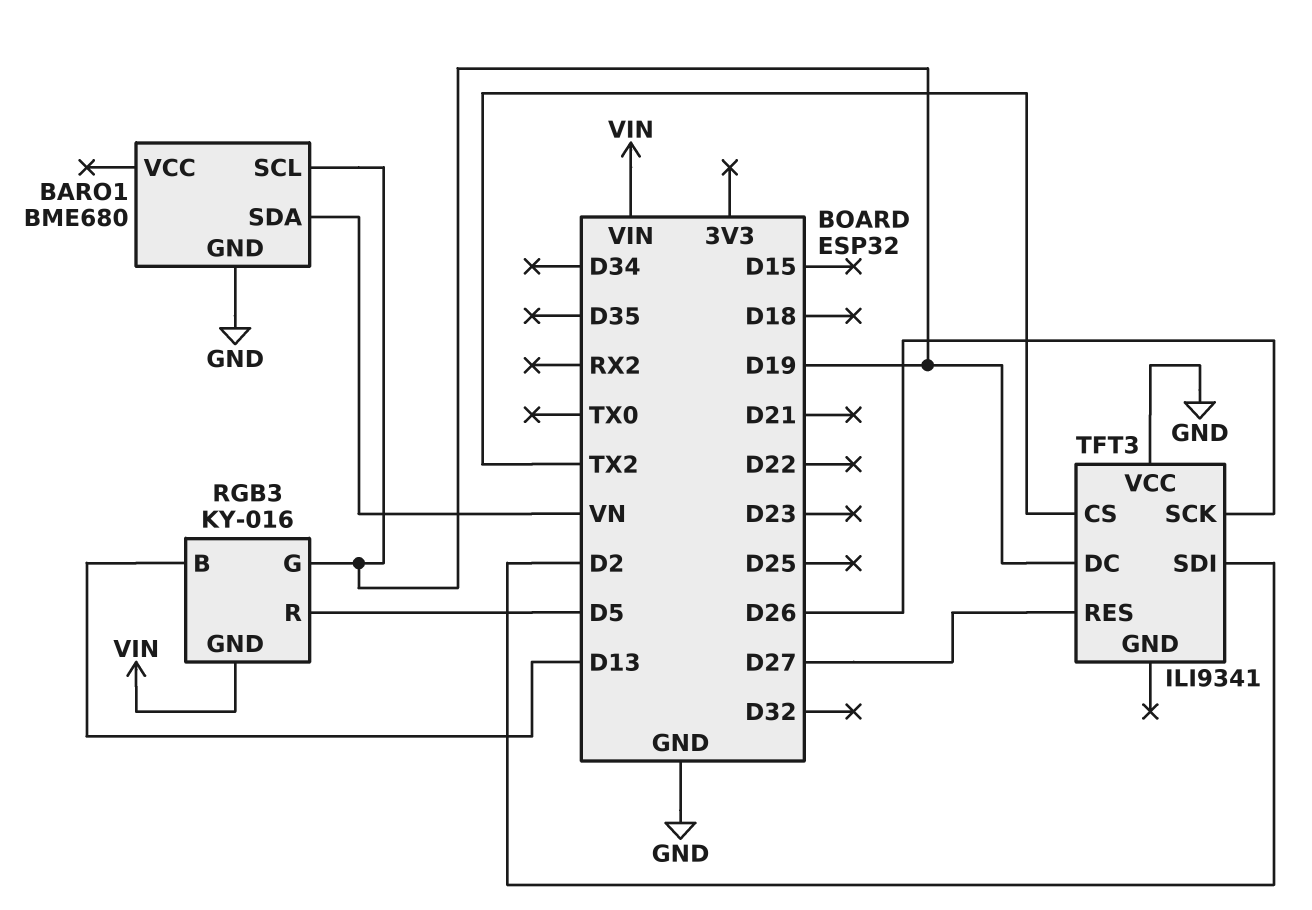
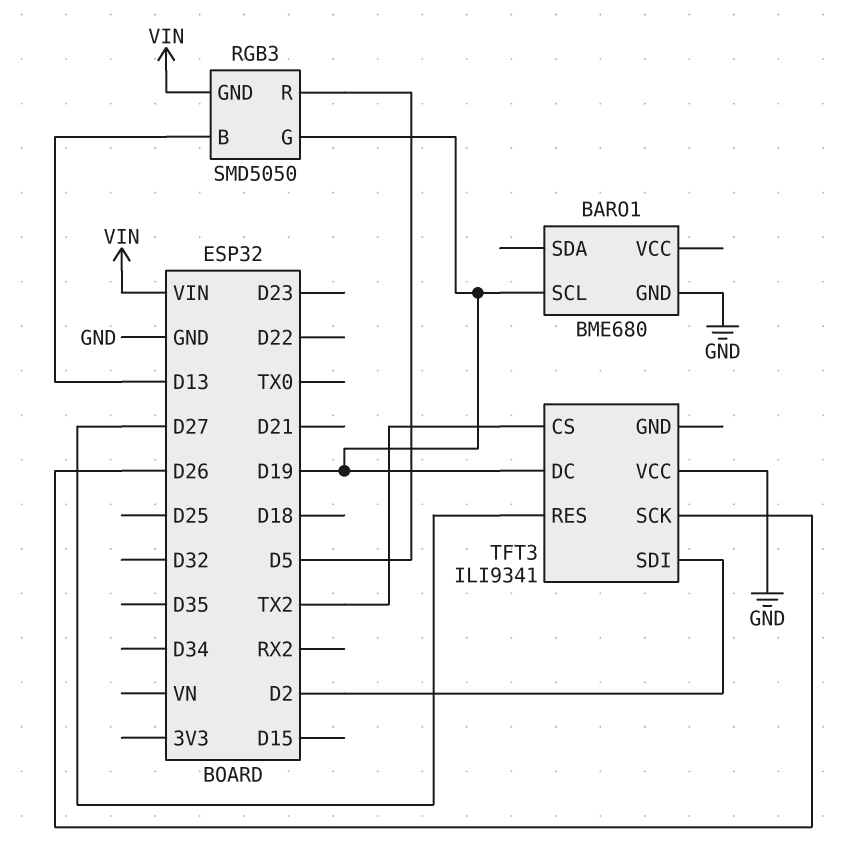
BARO1 pin SDA: VN -> none
RGB3: KY-016 -> SMD5050

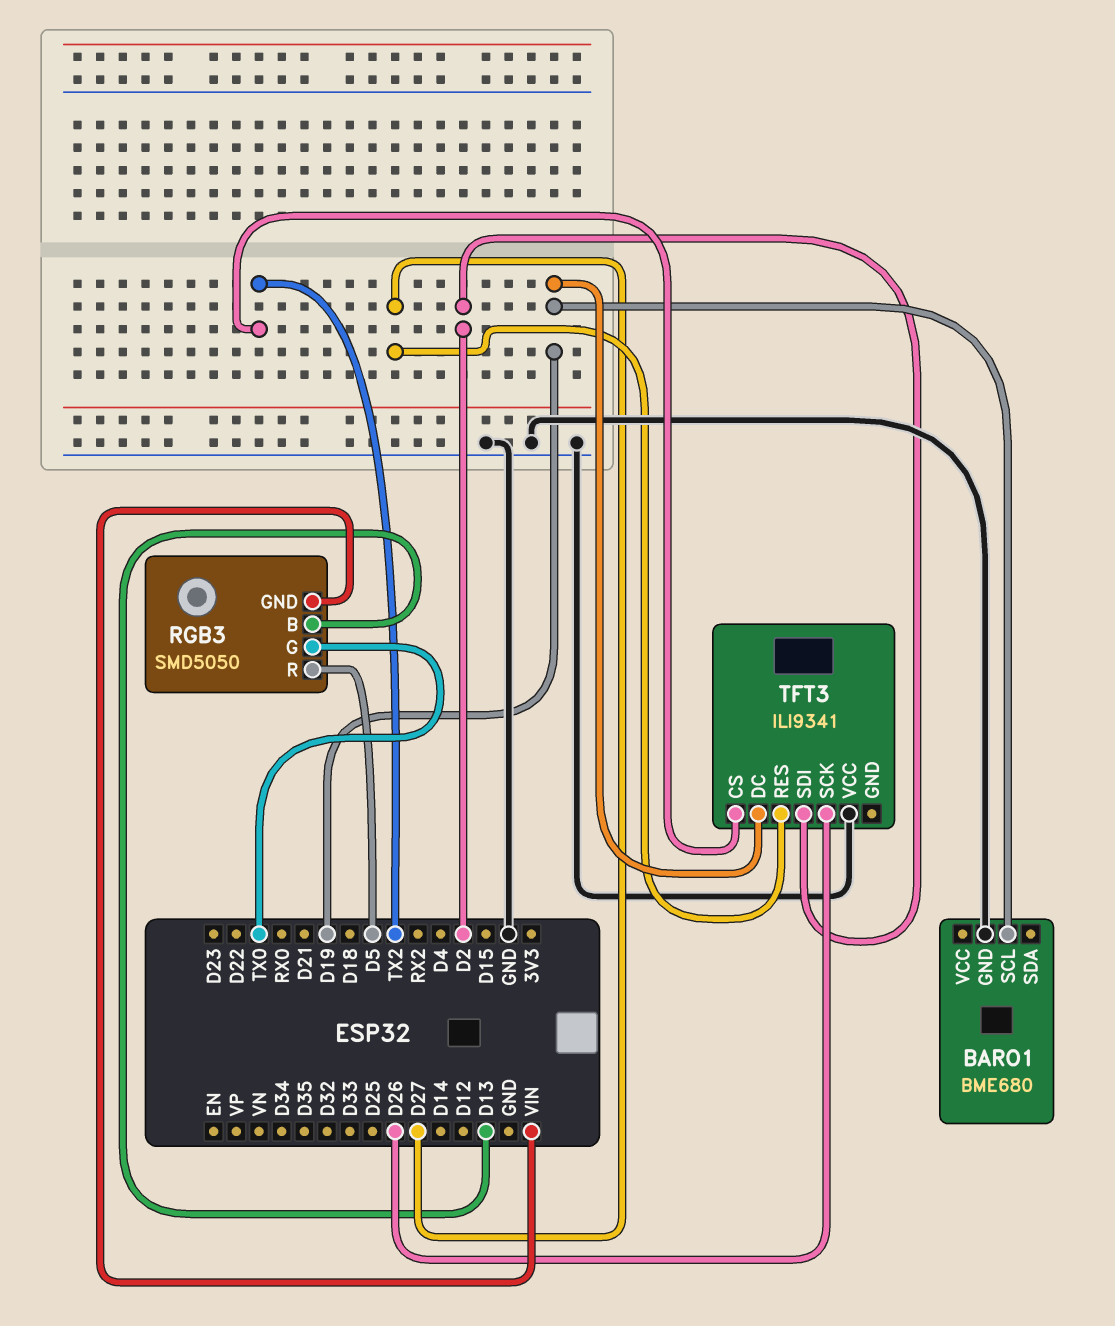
RGB3 pin G: D19 -> TX0

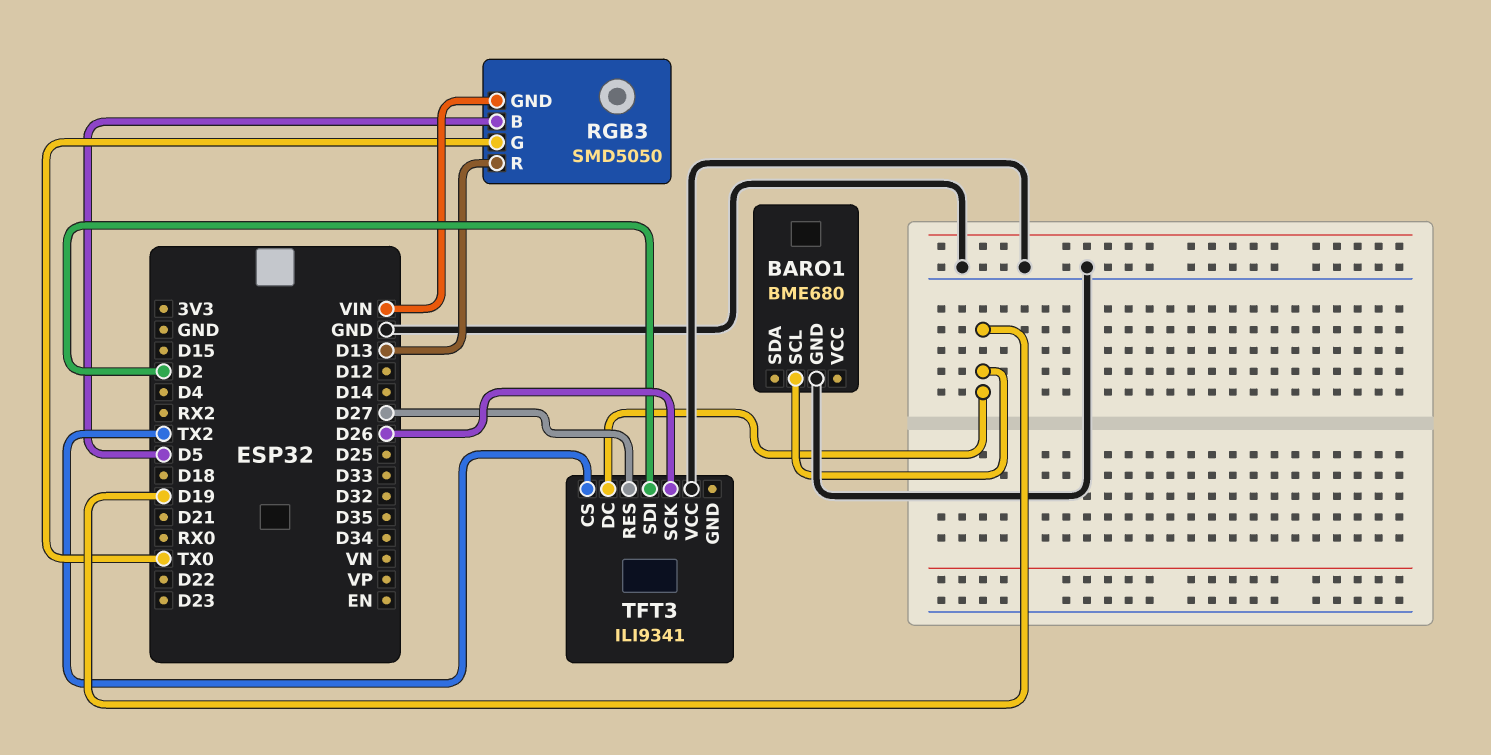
RGB3 pin B: D13 -> D5
RGB3 pin R: D5 -> D13

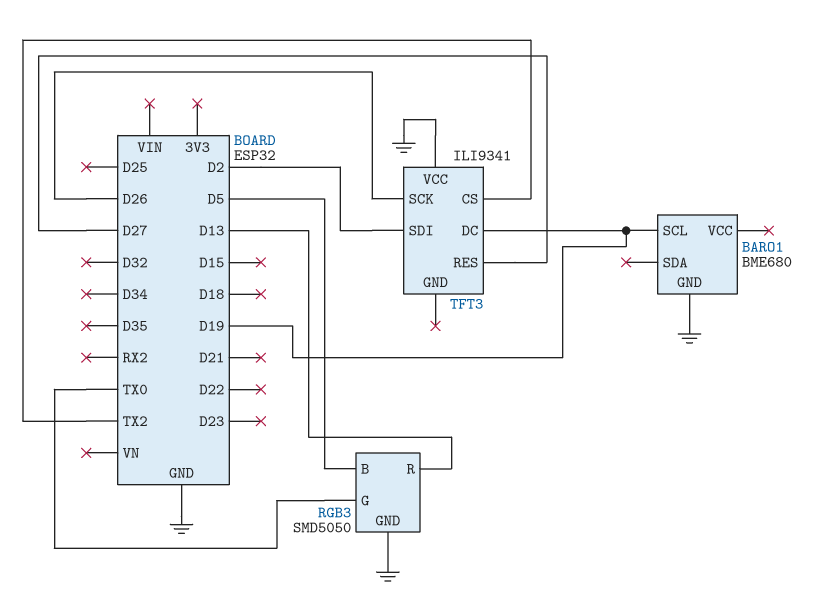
RGB3 pin GND: VIN -> GND

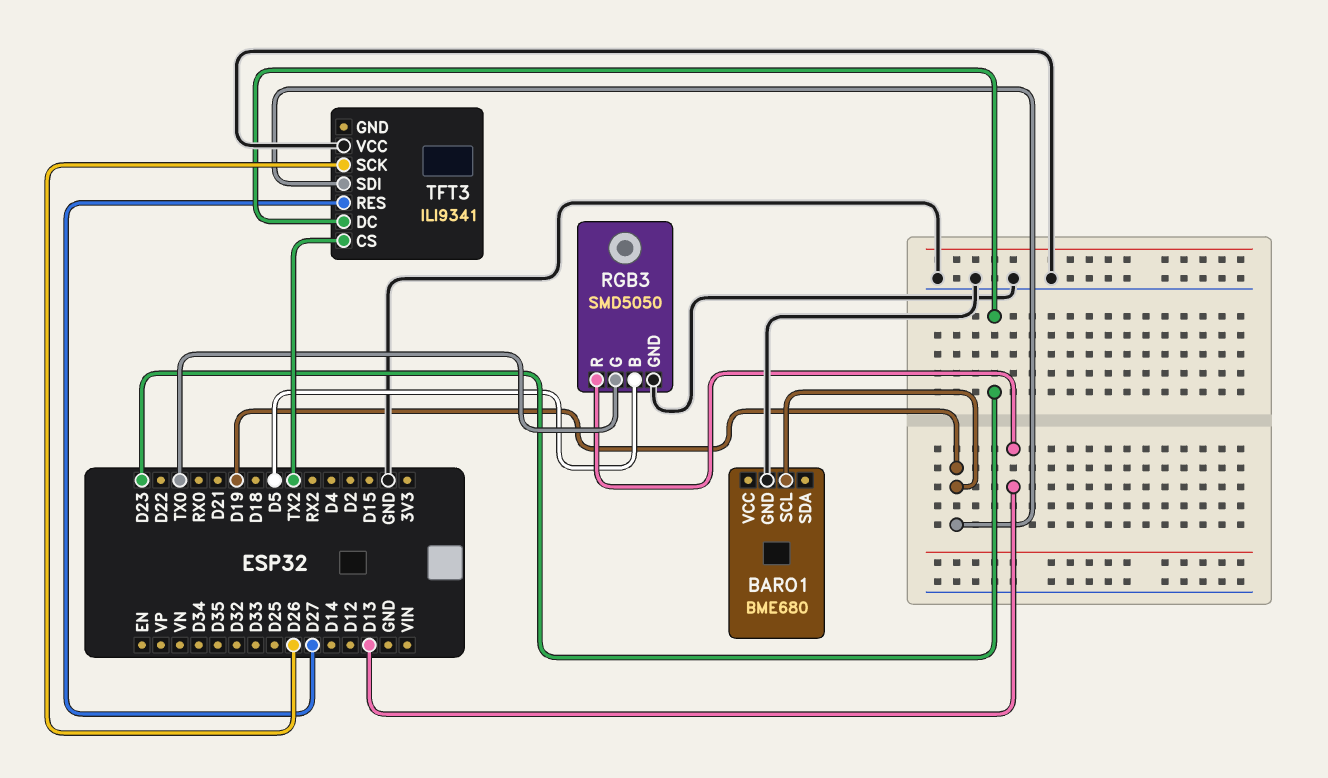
TFT3 pin DC: D19 -> D23
TFT3 pin SDI: D2 -> D19

